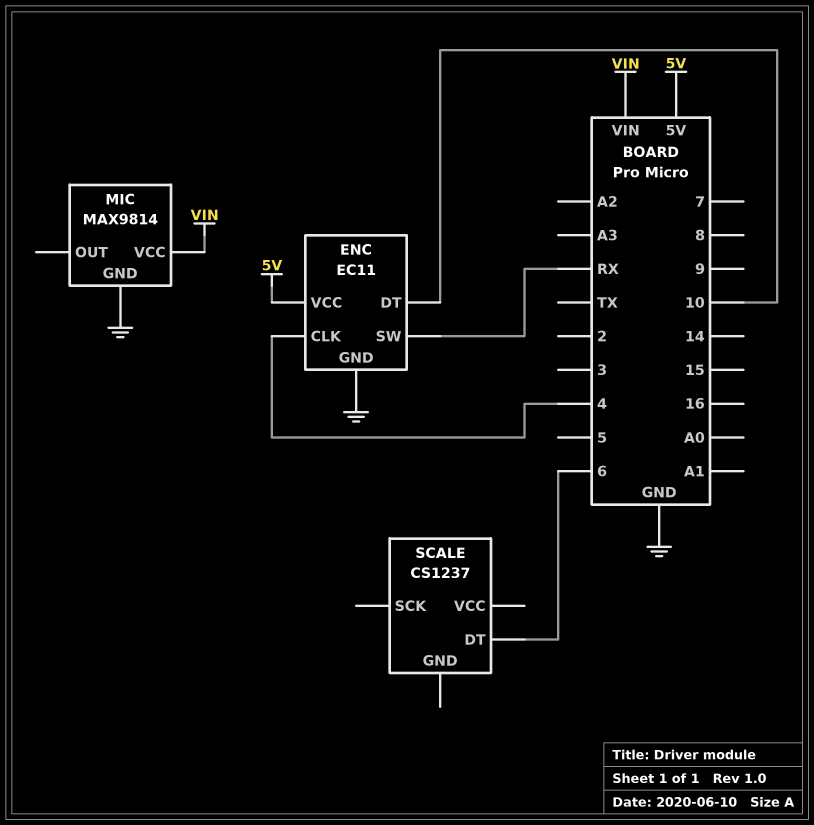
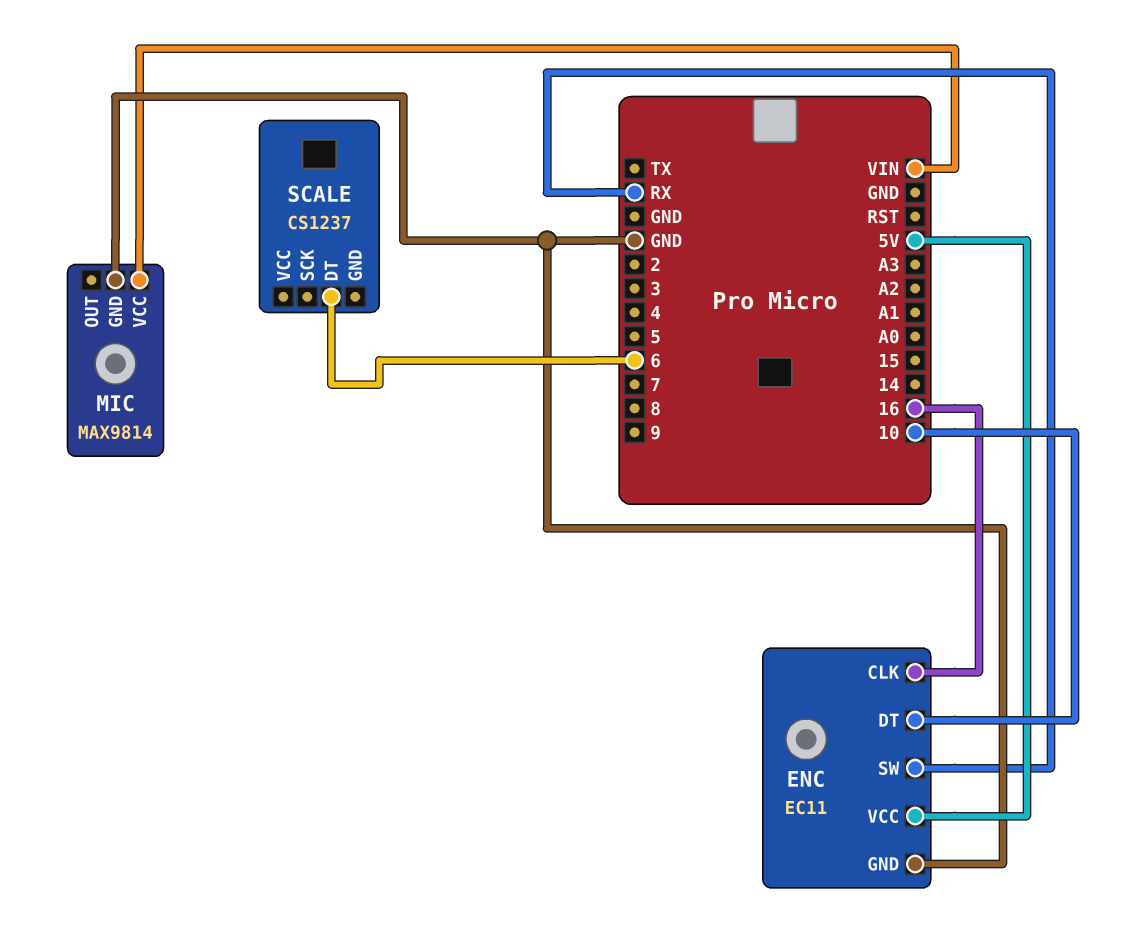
ENC pin CLK: 4 -> 16

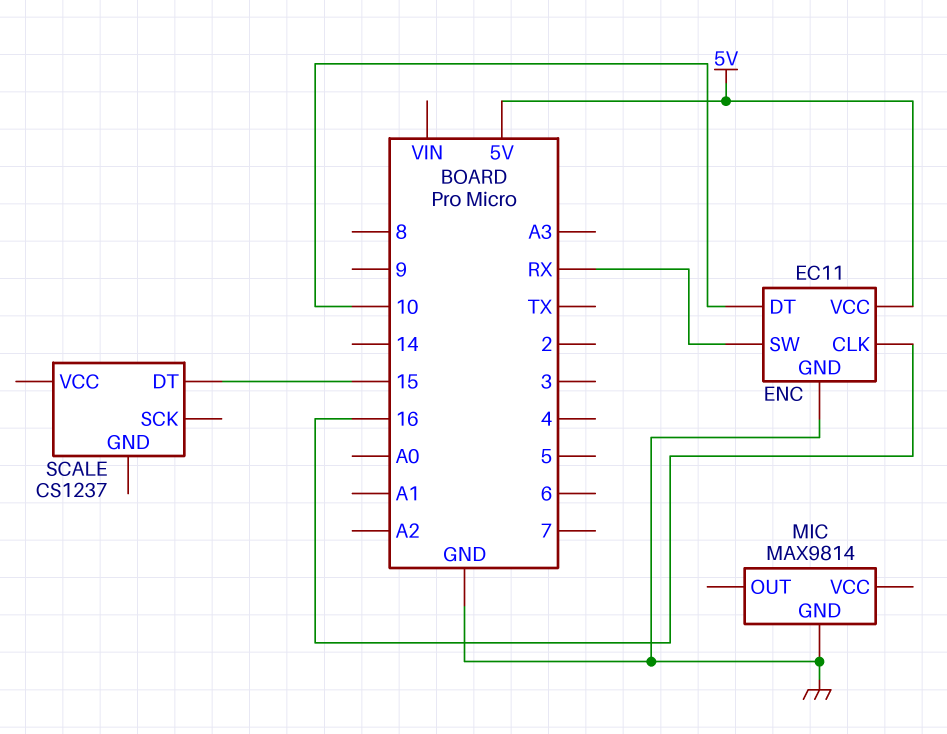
MIC pin VCC: VIN -> none
SCALE pin DT: 6 -> 15

